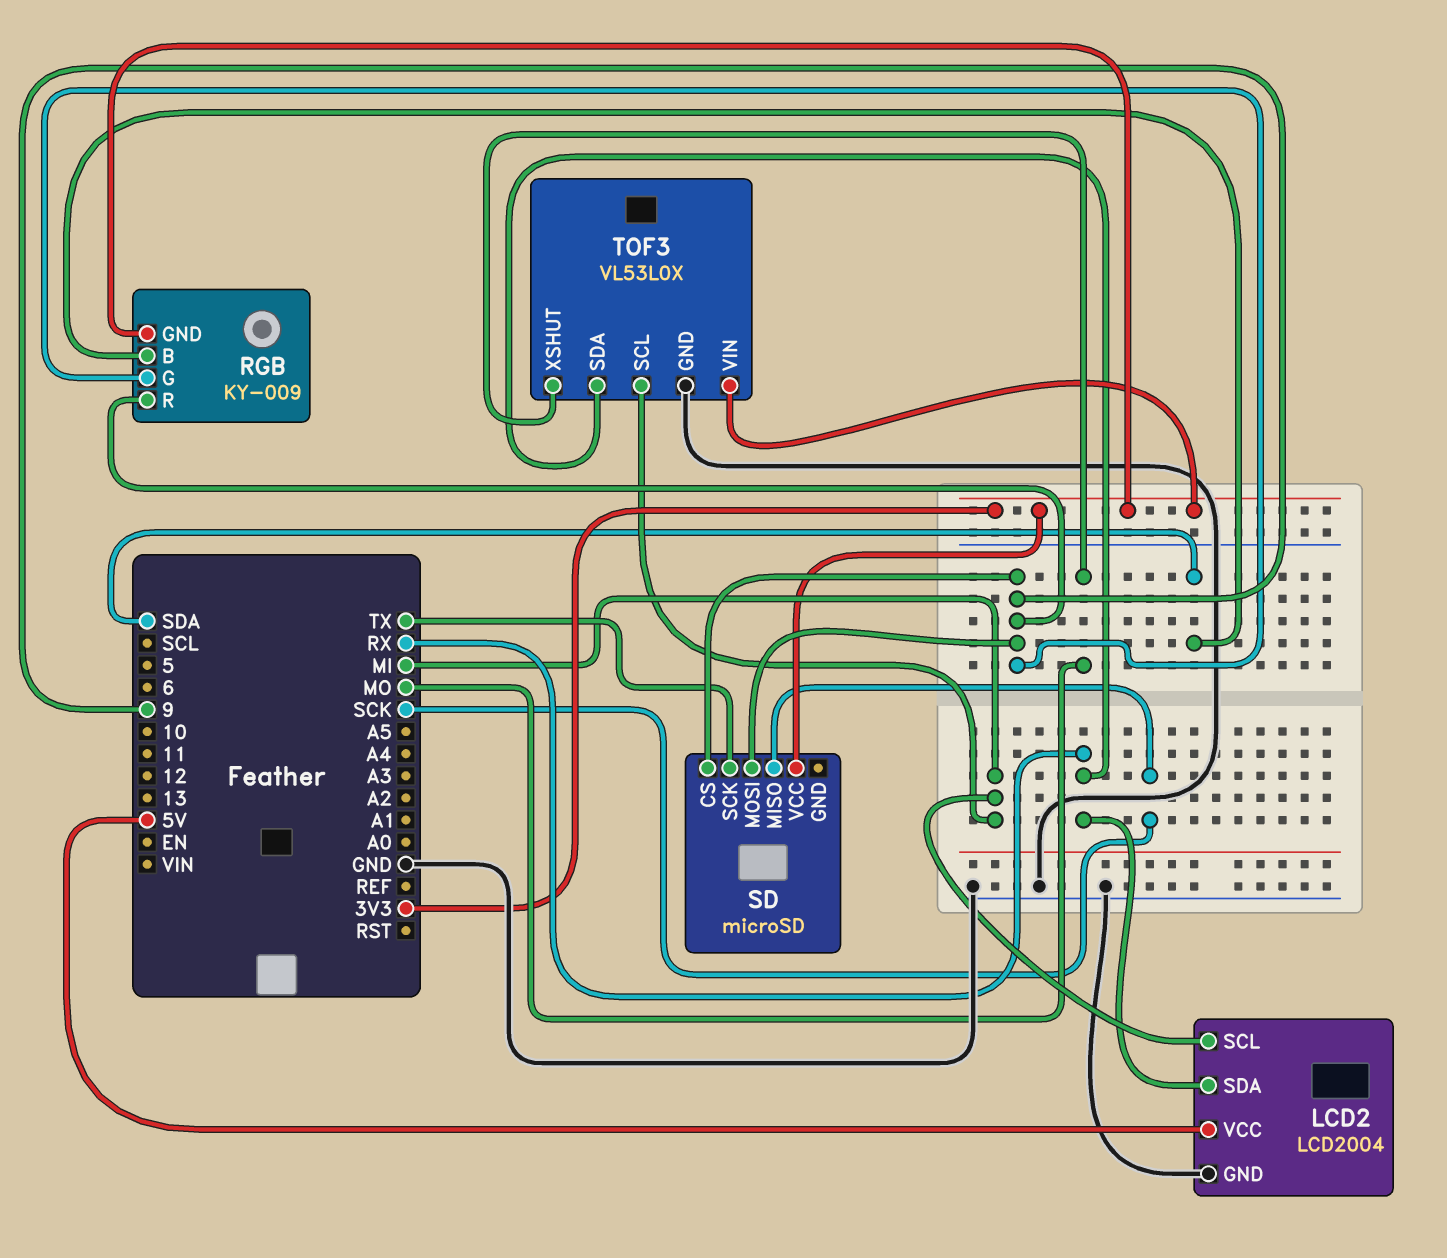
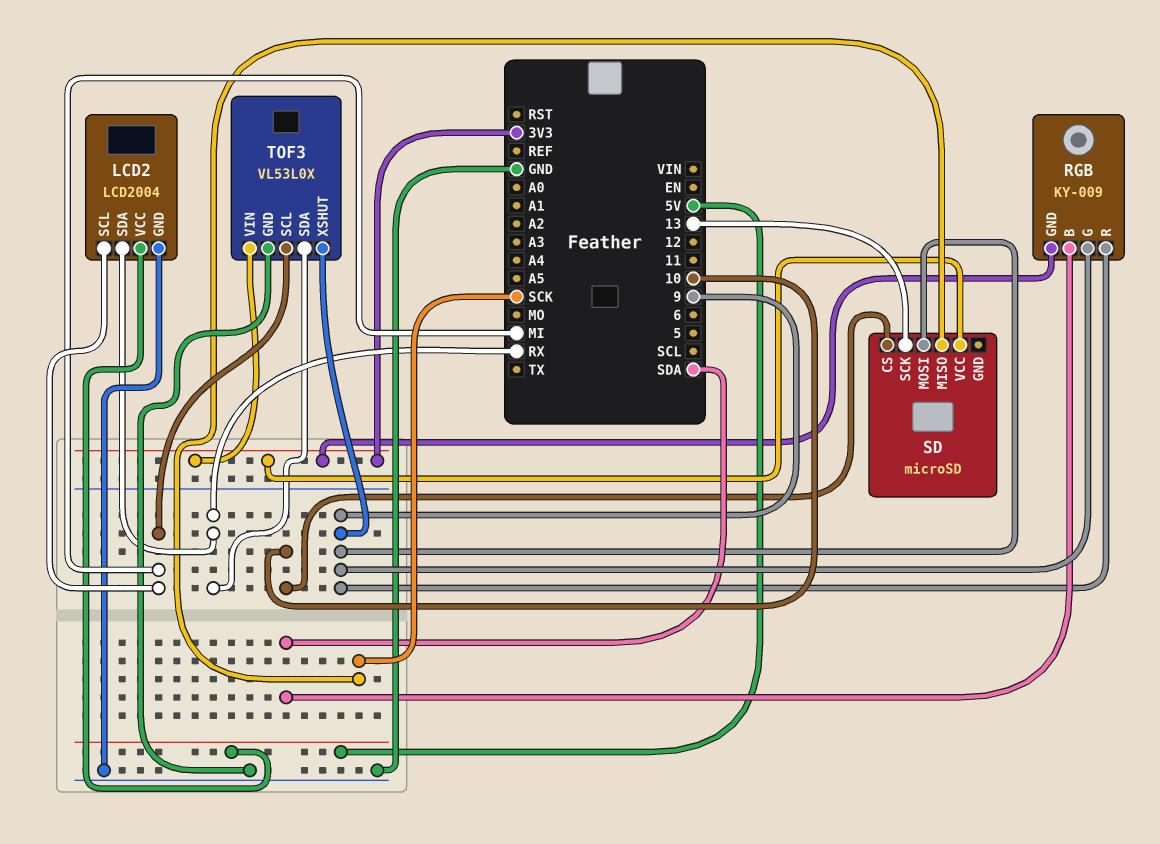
SD pin CS: 9 -> 10
SD pin SCK: TX -> 13
TOF3 pin XSHUT: MO -> 9

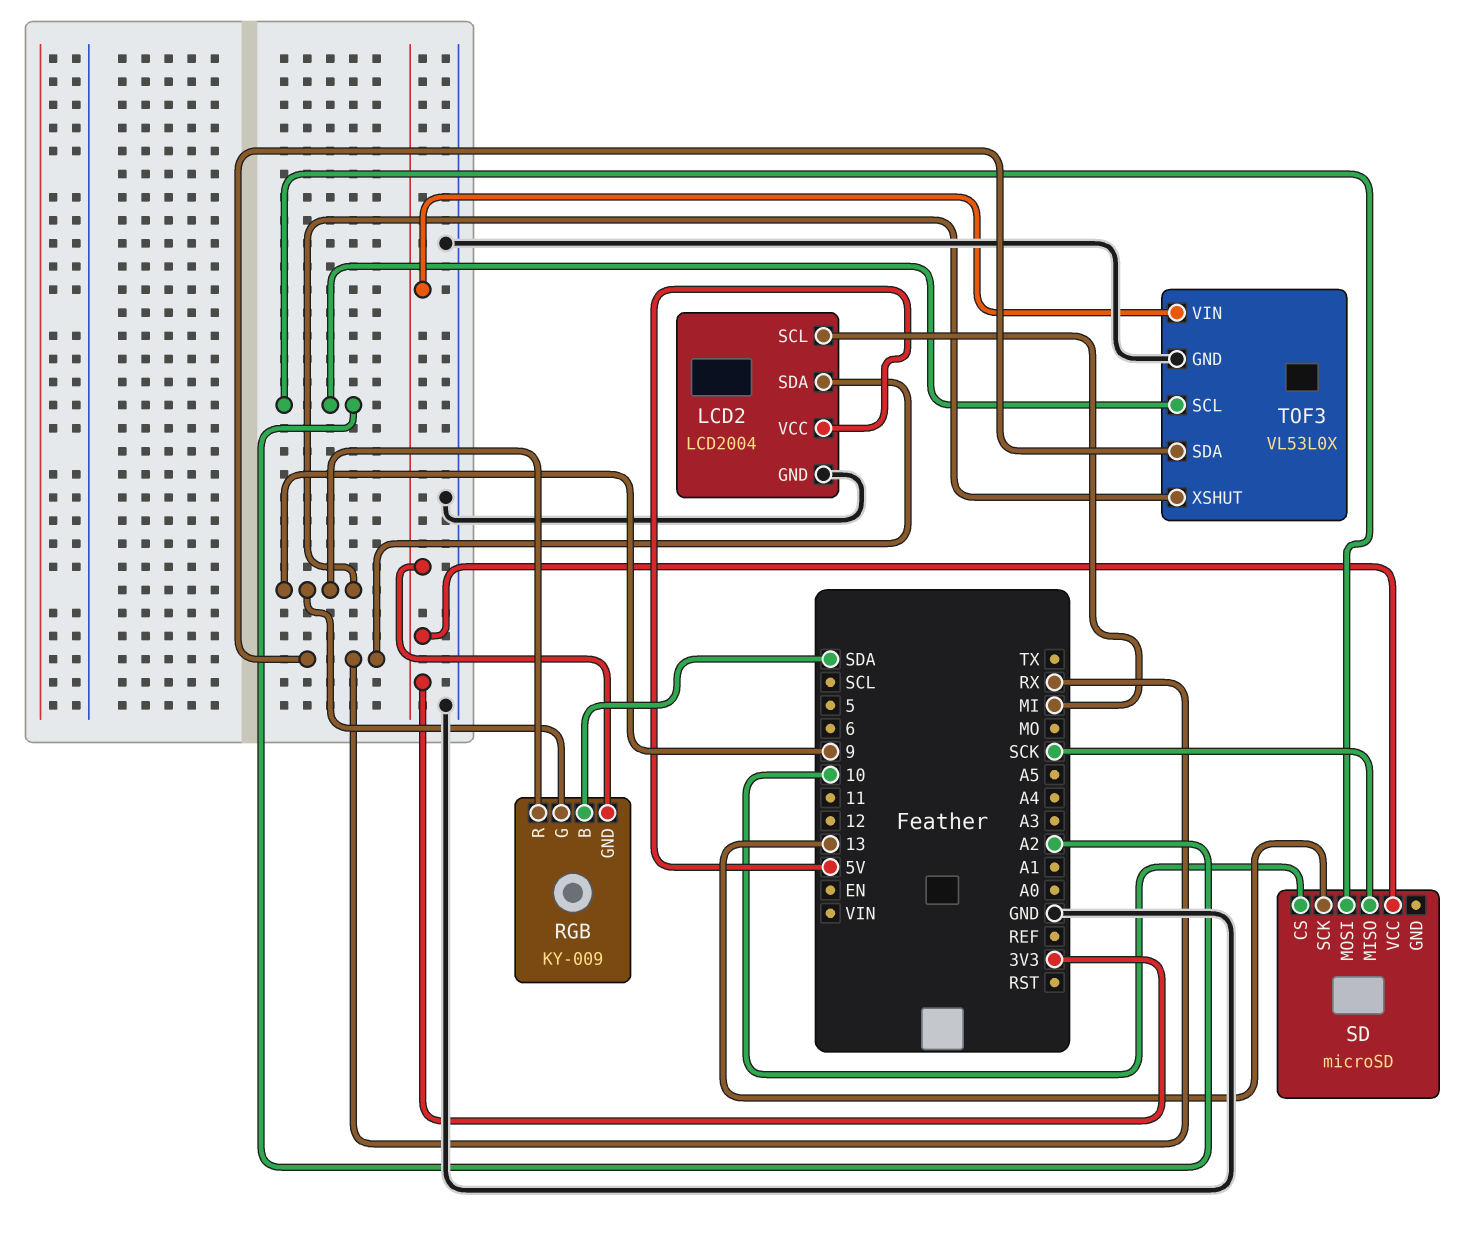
SD pin MOSI: 9 -> A2
TOF3 pin SCL: MI -> A2

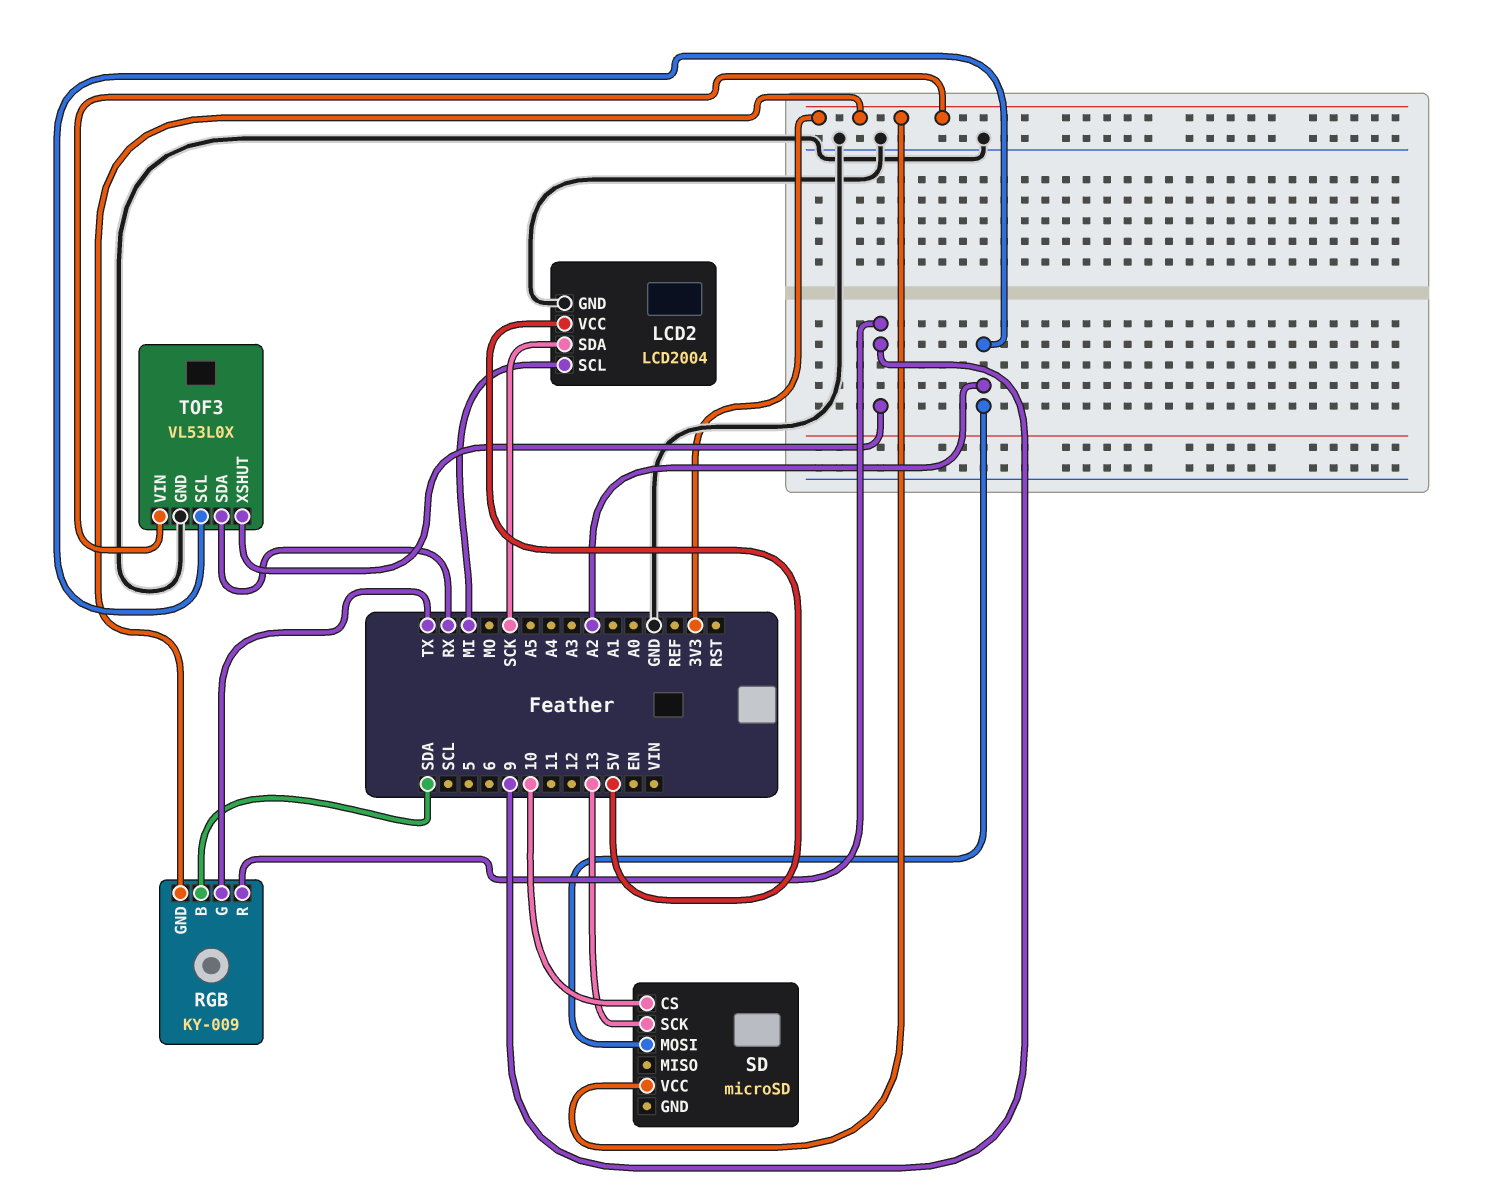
LCD2 pin SDA: RX -> SCK
RGB pin G: 9 -> TX
SD pin MISO: SCK -> none

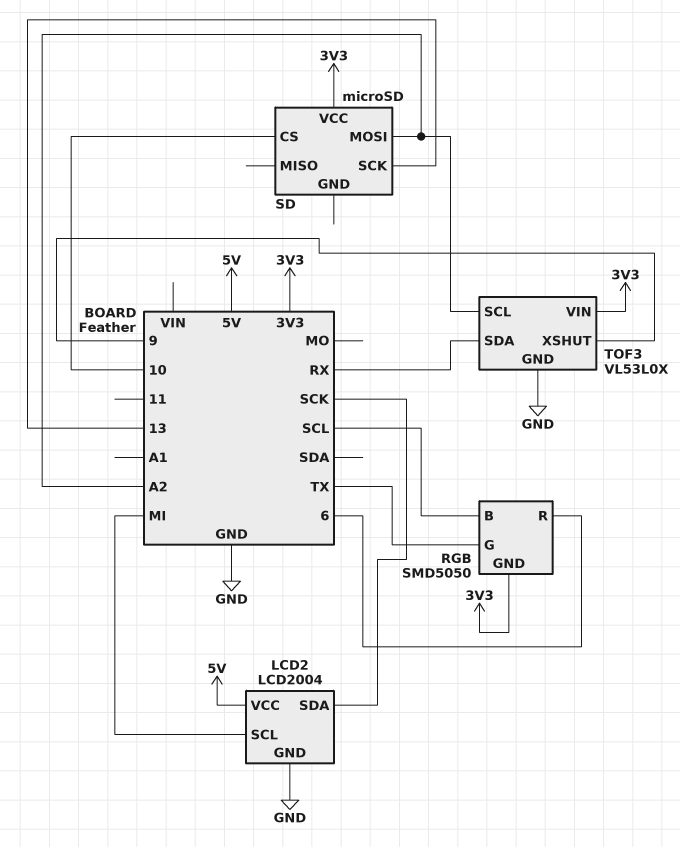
RGB: KY-009 -> SMD5050
RGB pin B: SDA -> SCL
RGB pin R: 9 -> 6

